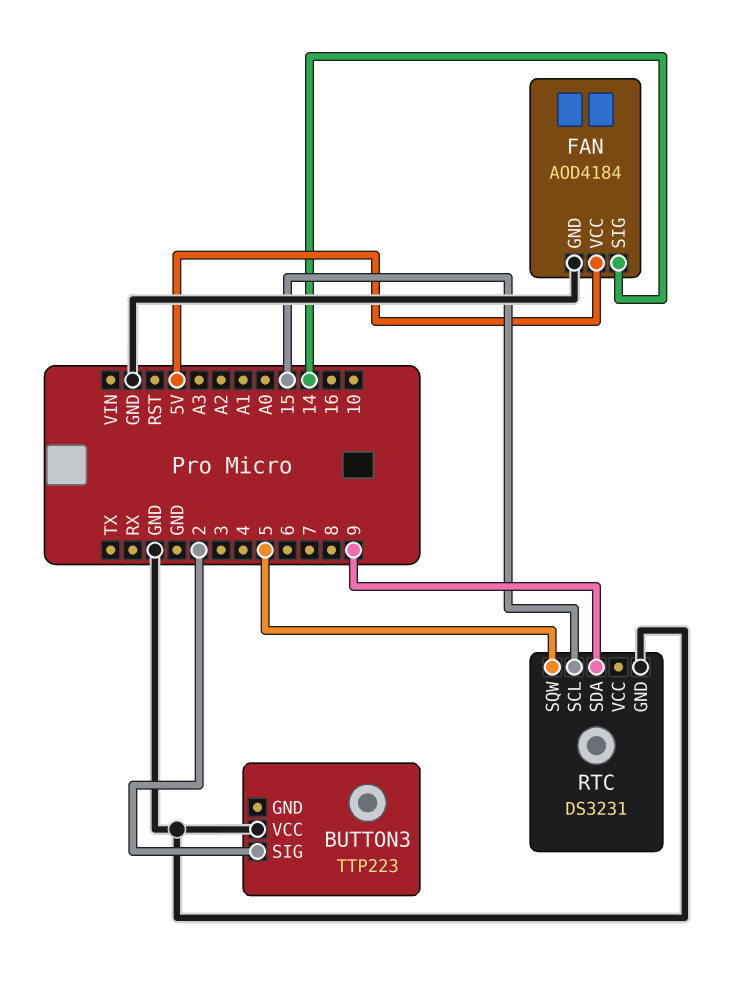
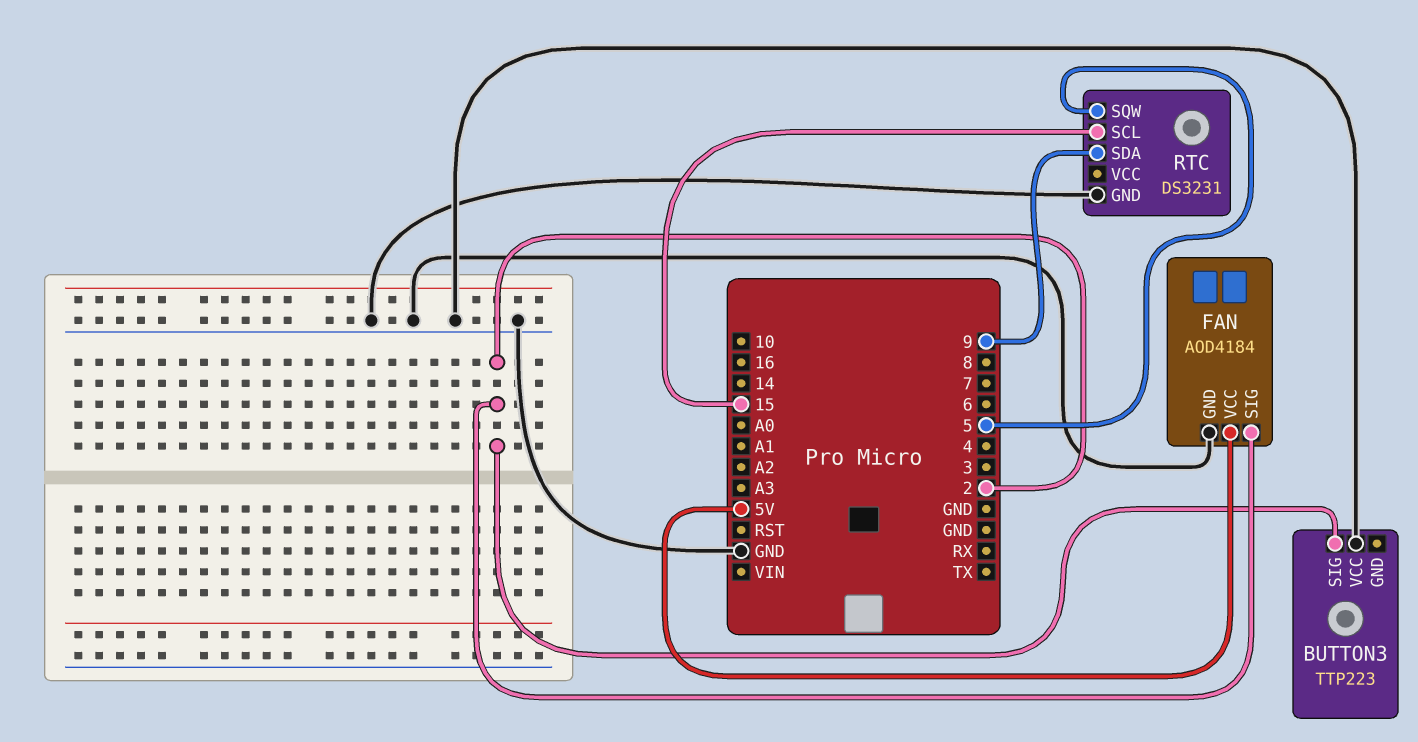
FAN pin SIG: 14 -> 2

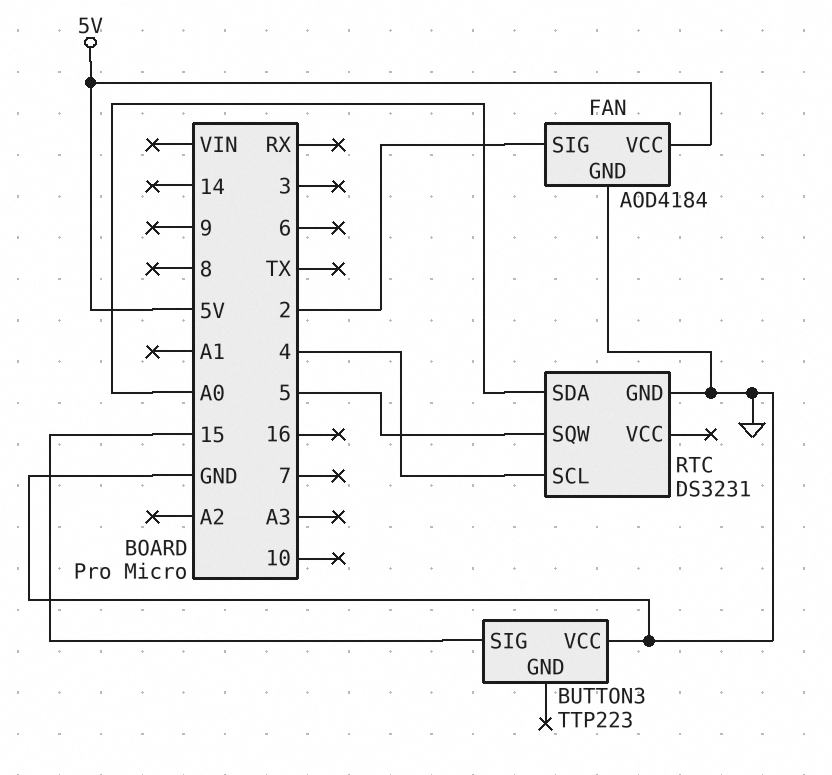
BUTTON3 pin SIG: 2 -> 15
RTC pin SCL: 15 -> 4
RTC pin SDA: 9 -> A0

